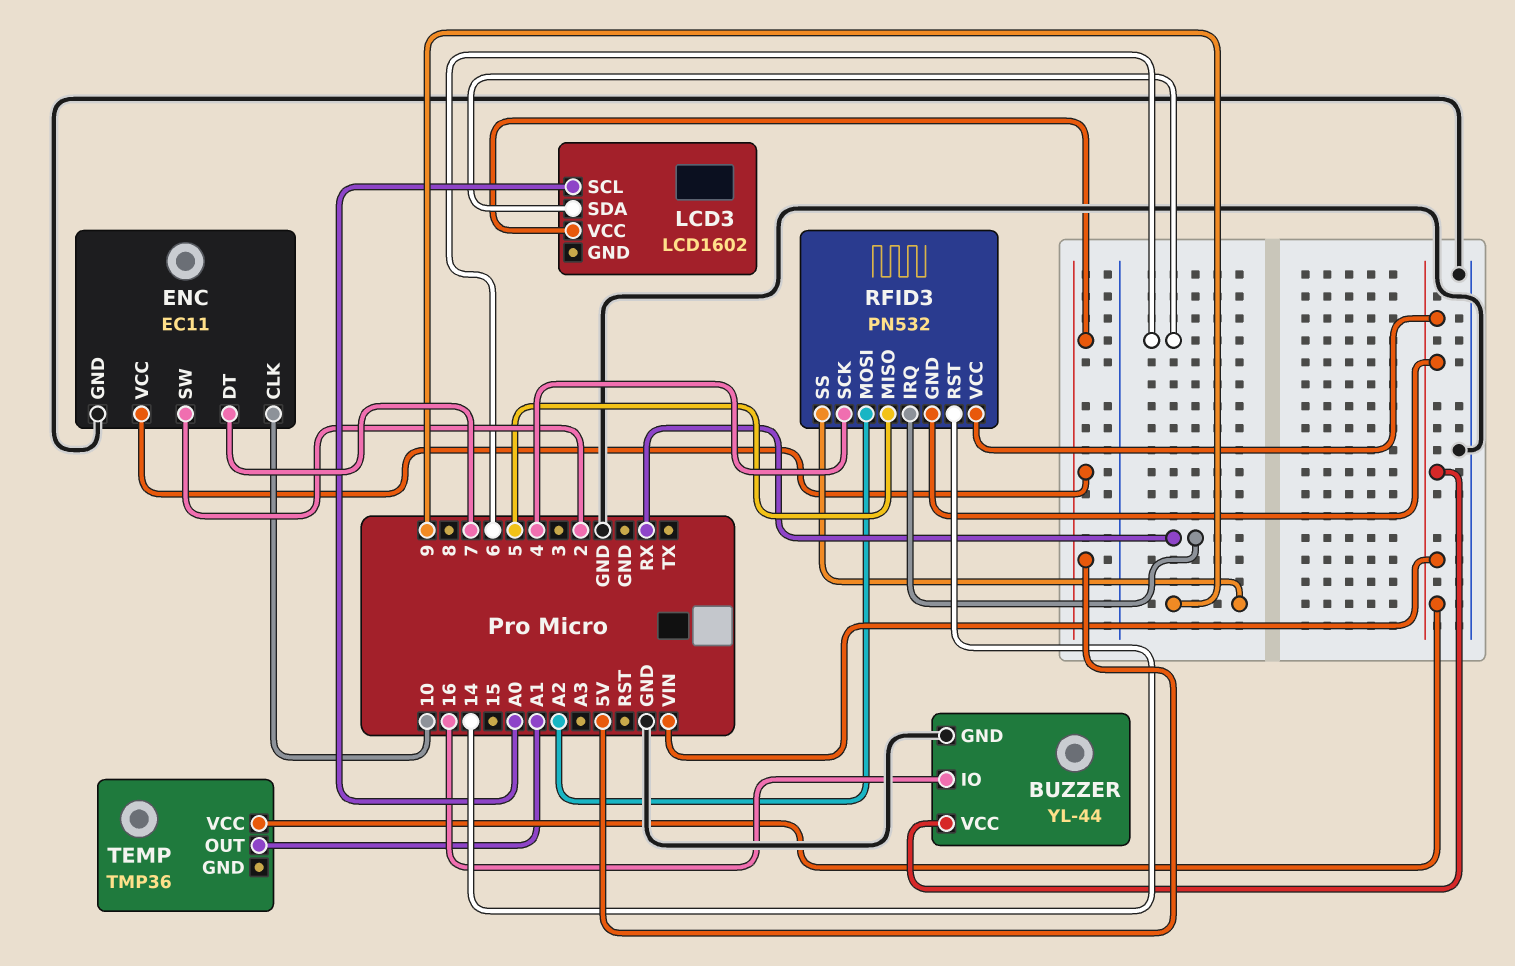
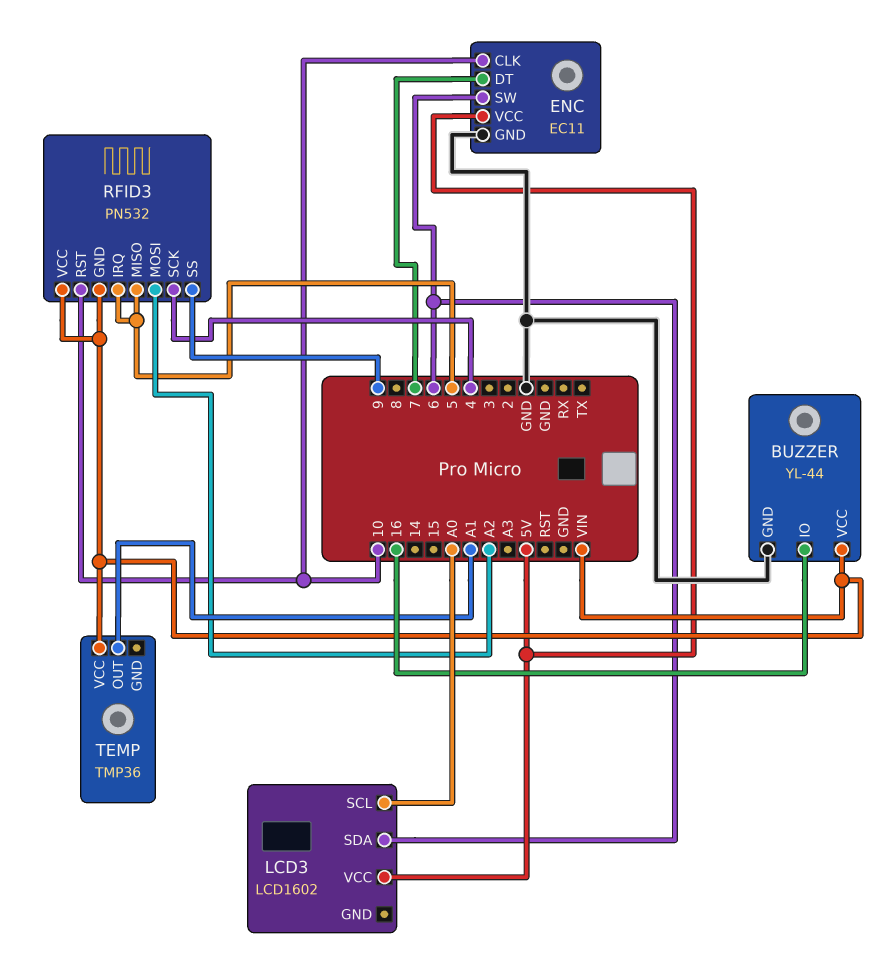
ENC pin SW: 2 -> 6
RFID3 pin IRQ: RX -> 5
RFID3 pin RST: 14 -> 10

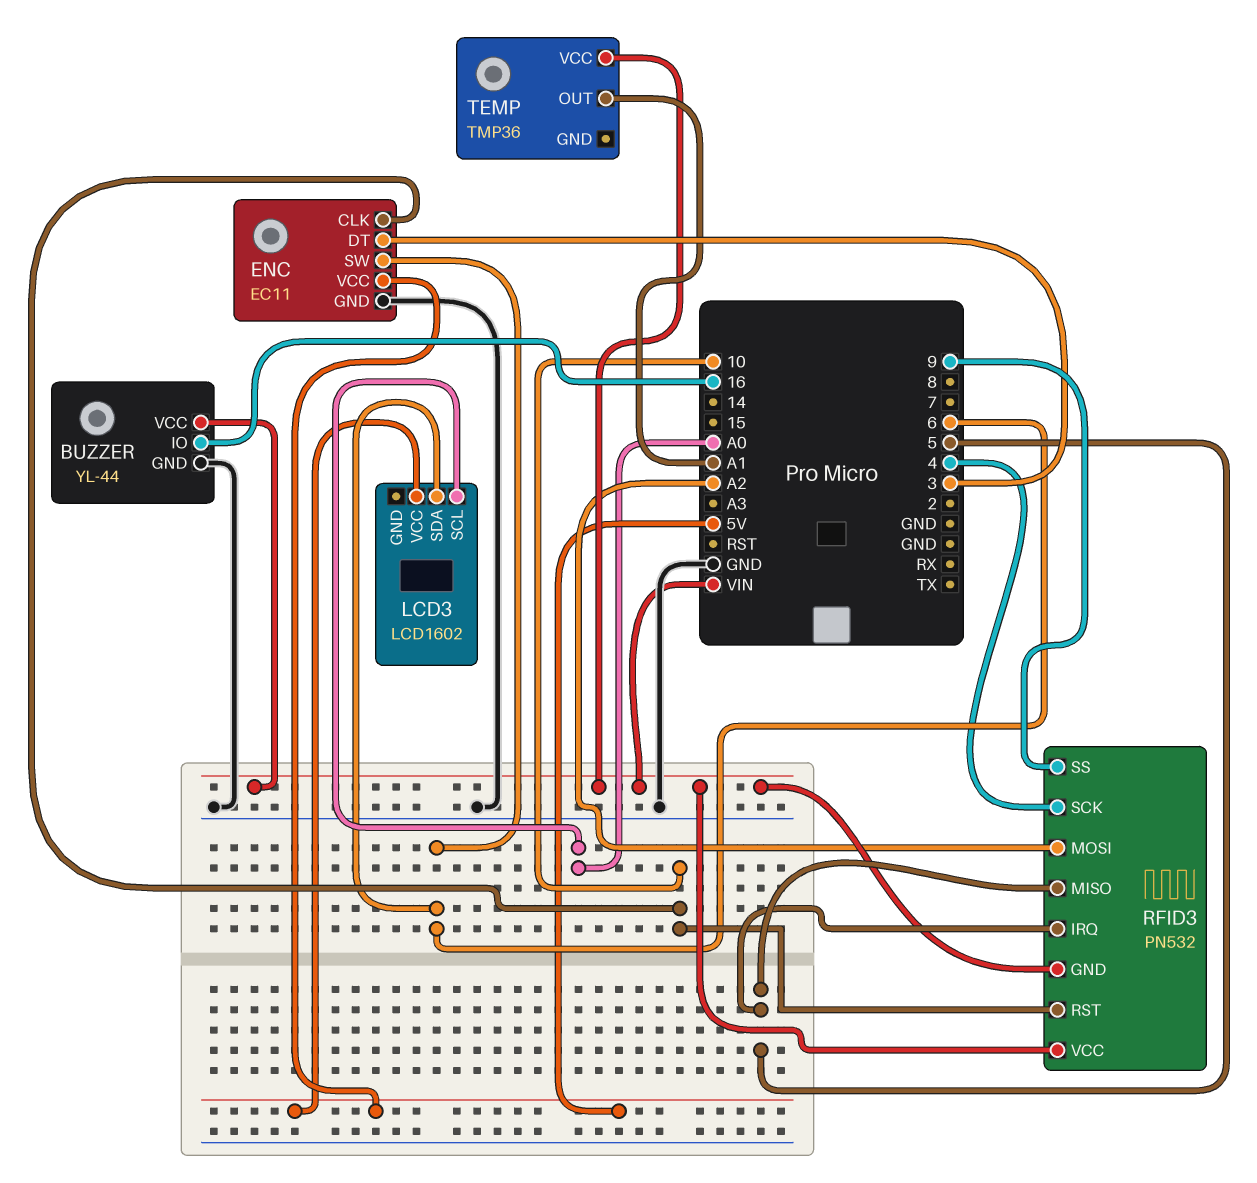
ENC pin DT: 7 -> 3

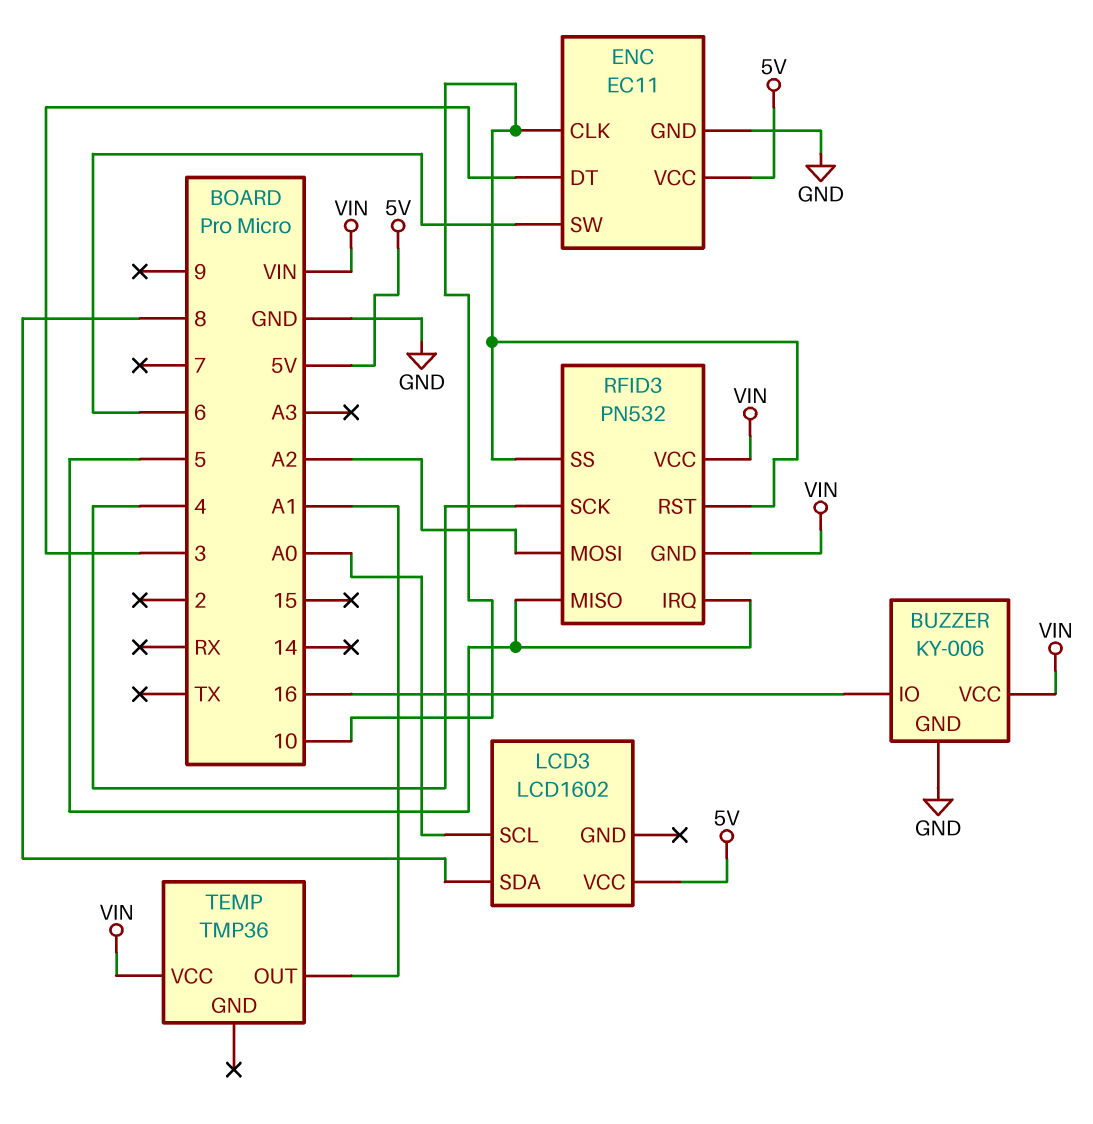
BUZZER: YL-44 -> KY-006
LCD3 pin SDA: 6 -> 8
RFID3 pin SS: 9 -> 10

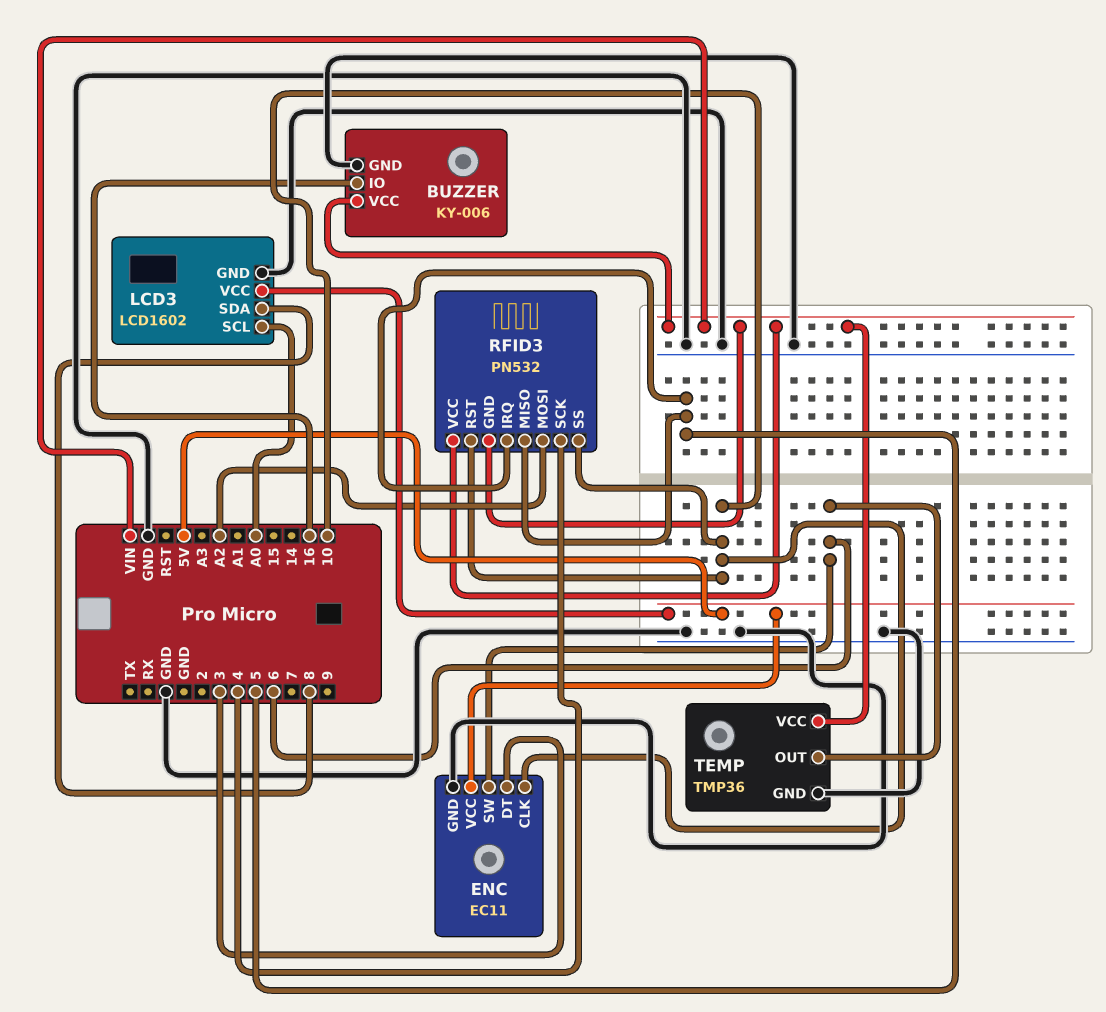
LCD3 pin GND: none -> GND
TEMP pin GND: none -> GND
TEMP pin OUT: A1 -> 6

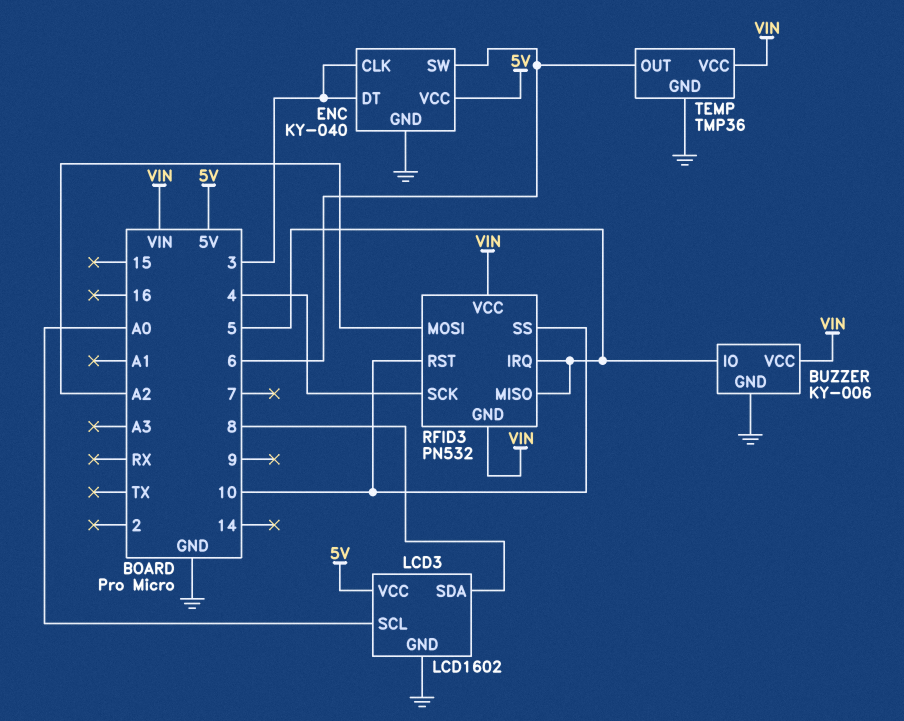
BUZZER pin IO: 16 -> 5
ENC: EC11 -> KY-040
ENC pin CLK: 10 -> 3

